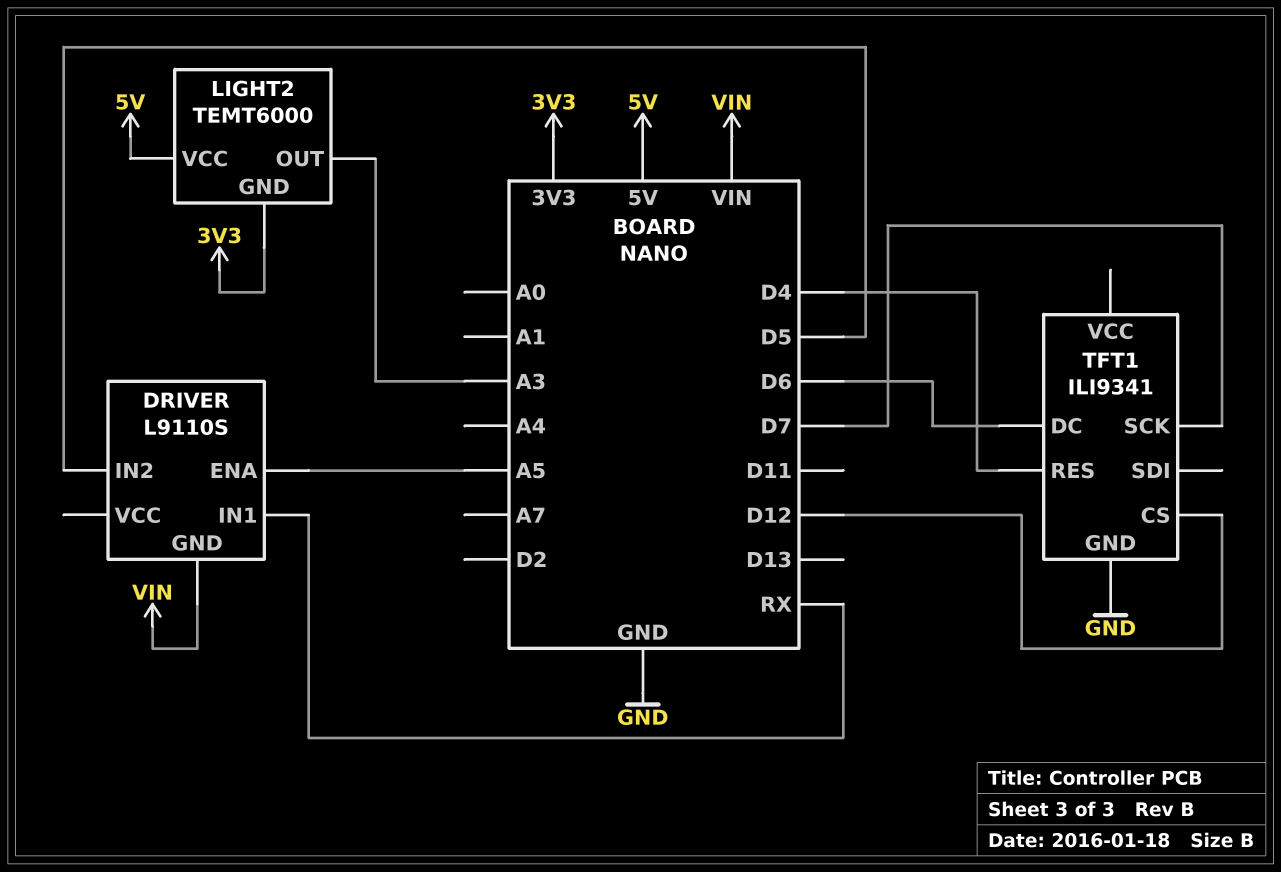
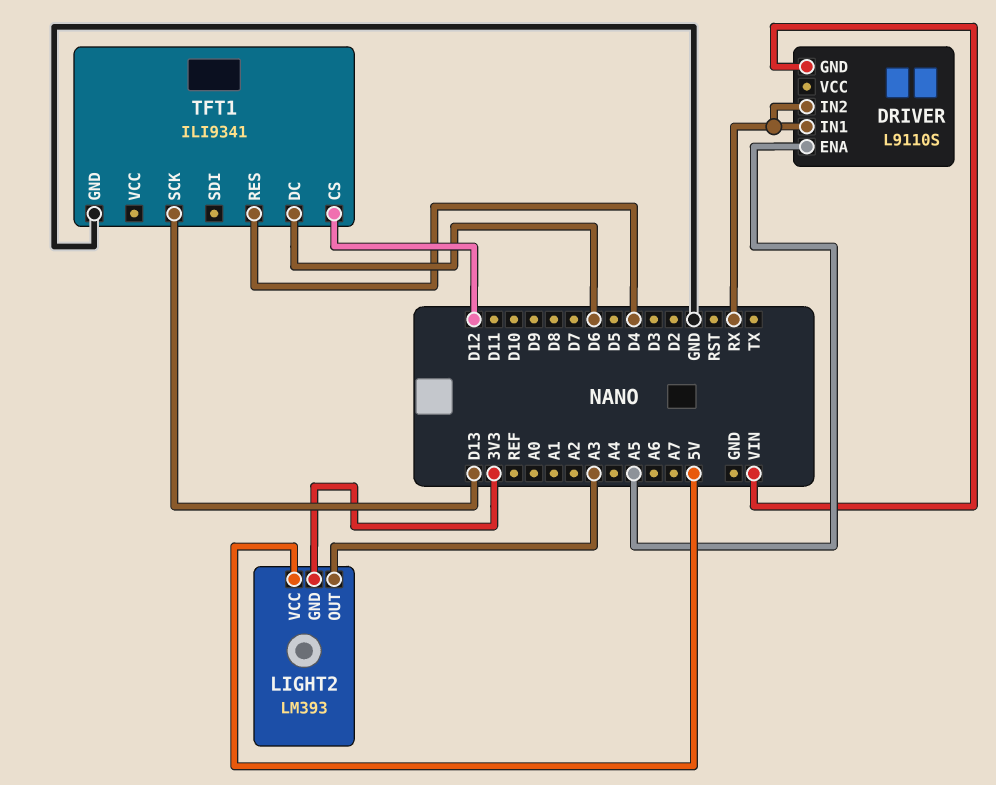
DRIVER pin IN2: D5 -> RX
LIGHT2: TEMT6000 -> LM393
TFT1 pin SCK: D7 -> D13

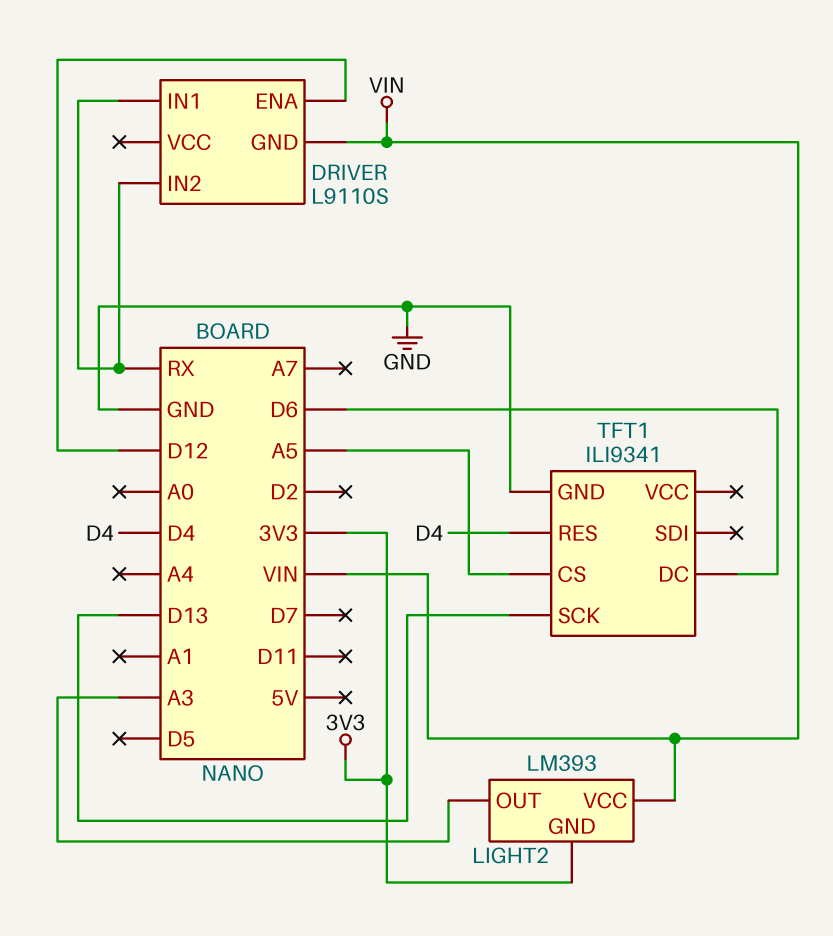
DRIVER pin ENA: A5 -> D12
LIGHT2 pin VCC: 5V -> VIN
TFT1 pin CS: D12 -> A5

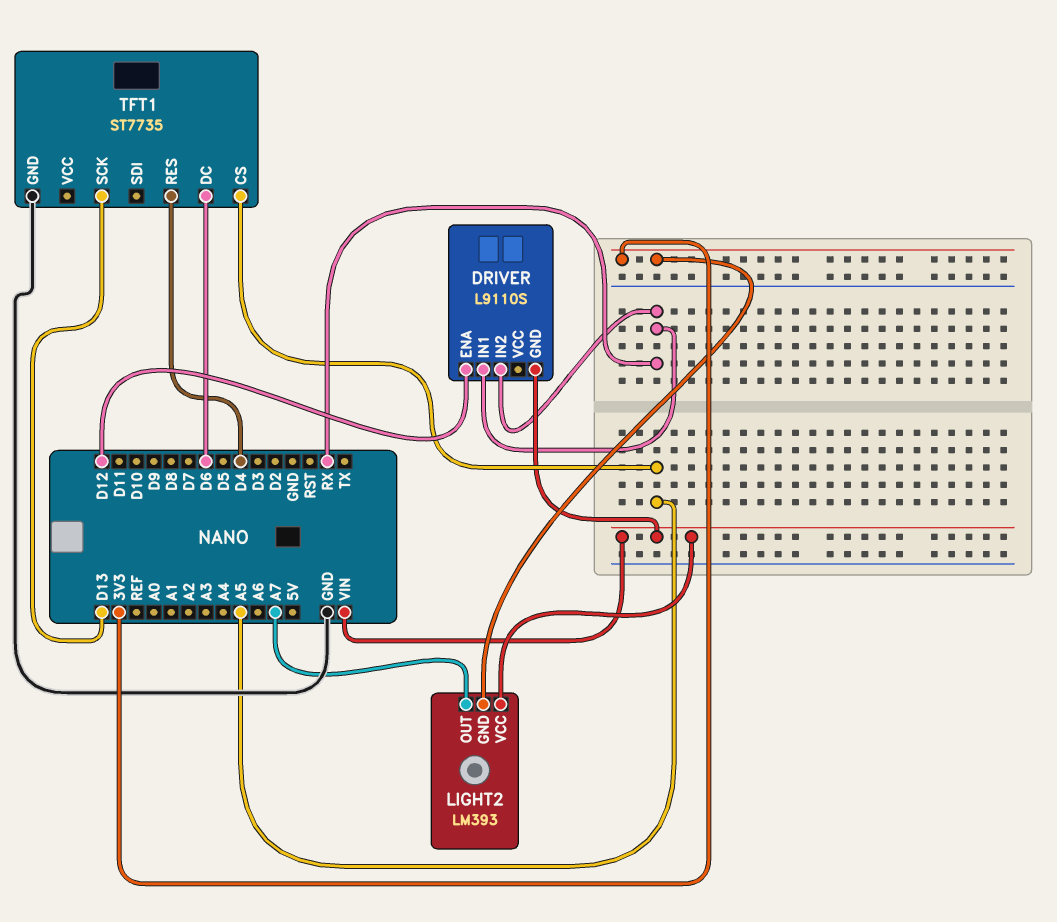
LIGHT2 pin OUT: A3 -> A7
TFT1: ILI9341 -> ST7735

